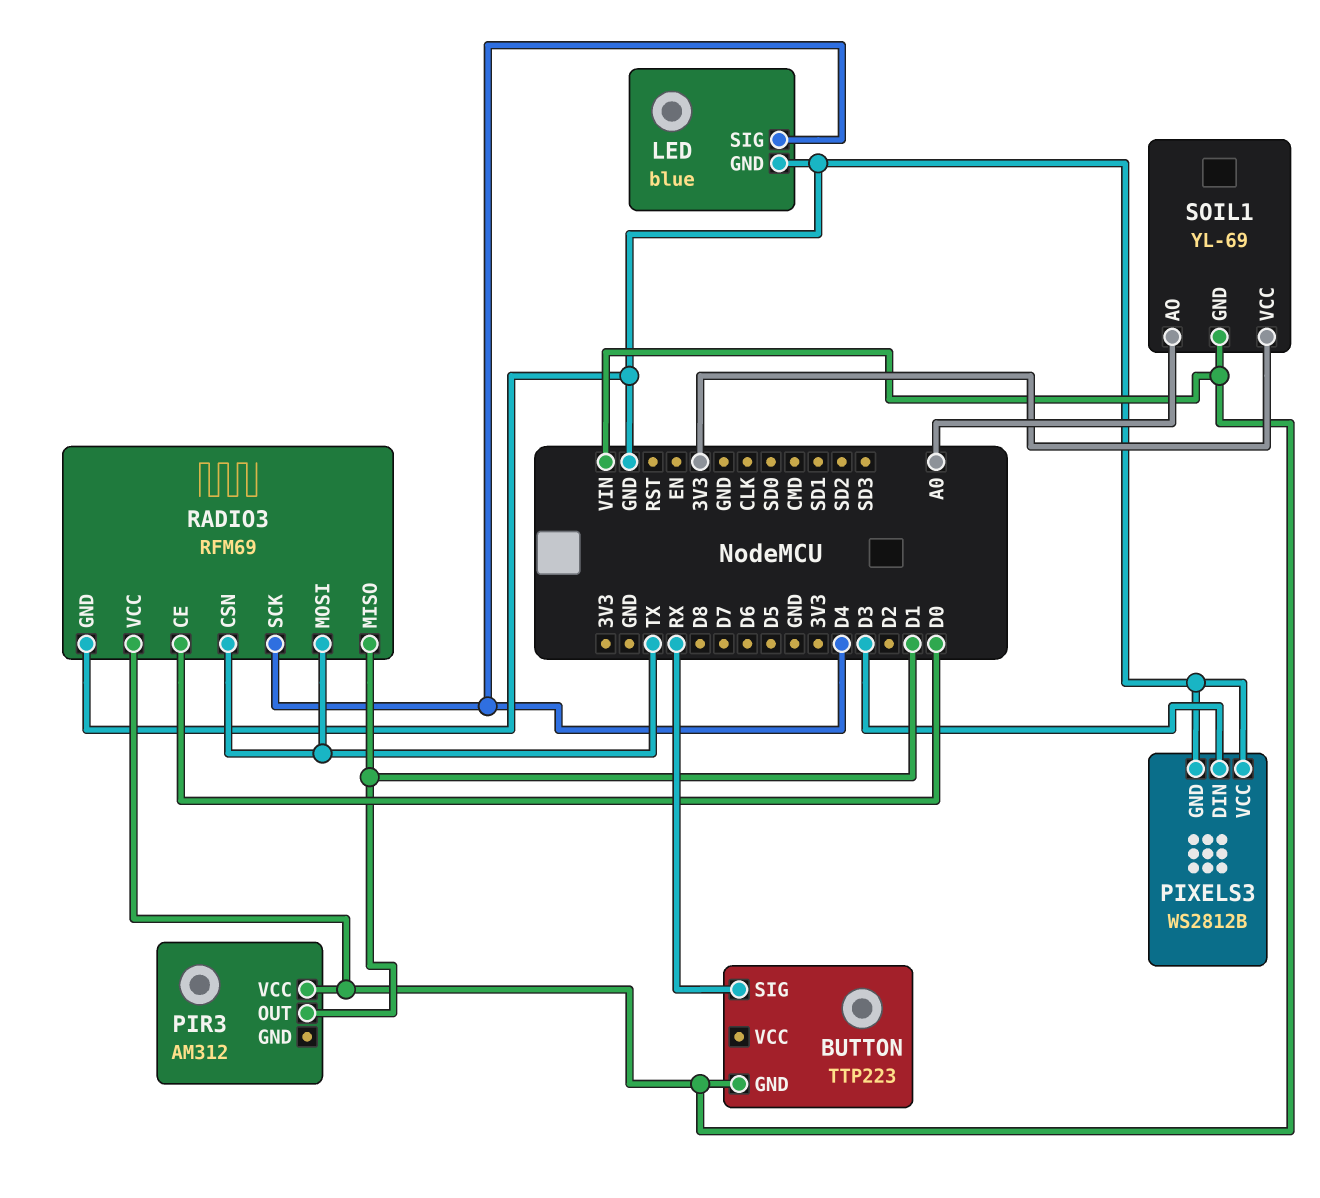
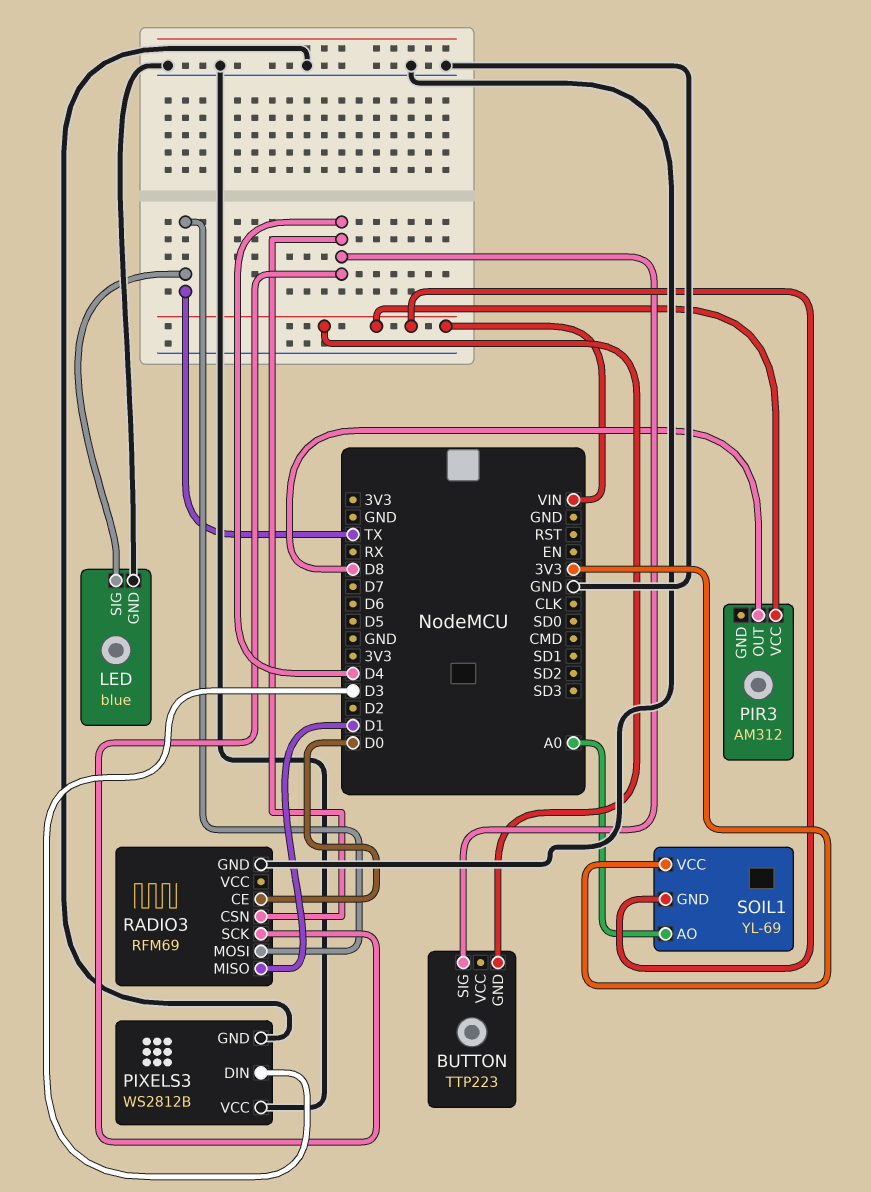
BUTTON pin SIG: RX -> D4
LED pin SIG: D4 -> TX
PIR3 pin OUT: D1 -> D8
RADIO3 pin CSN: TX -> D4
RADIO3 pin VCC: VIN -> none

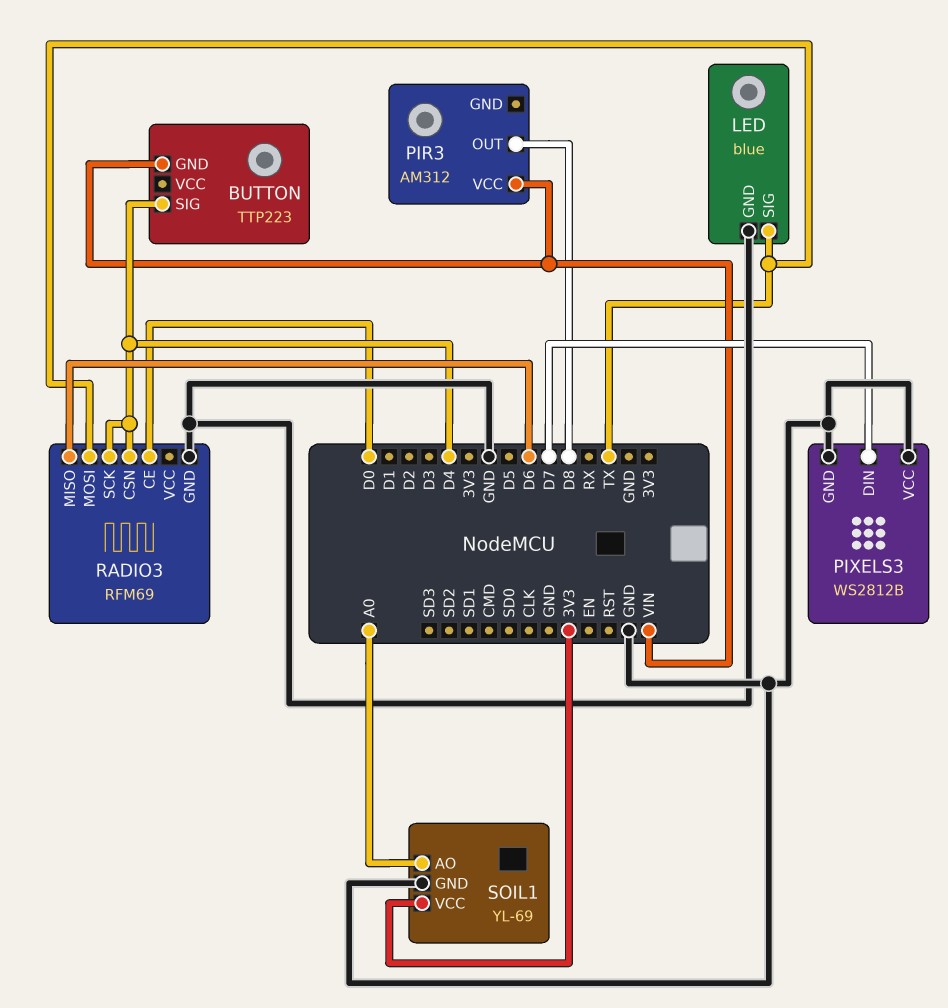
PIXELS3 pin DIN: D3 -> D7
RADIO3 pin MISO: D1 -> D6
SOIL1 pin GND: VIN -> GND

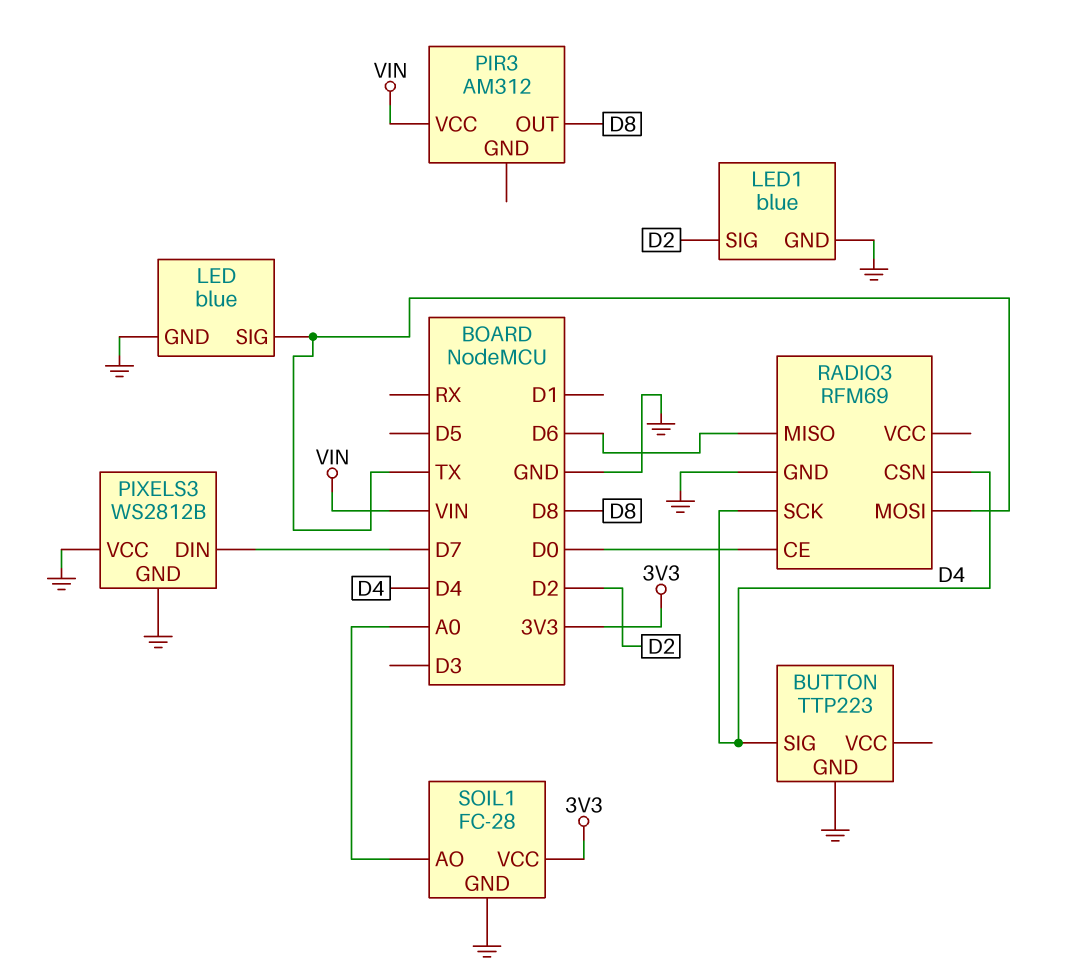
BUTTON pin GND: VIN -> GND
LED1: none -> blue
LED1 pin GND: none -> GND
LED1 pin SIG: none -> D2
SOIL1: YL-69 -> FC-28

